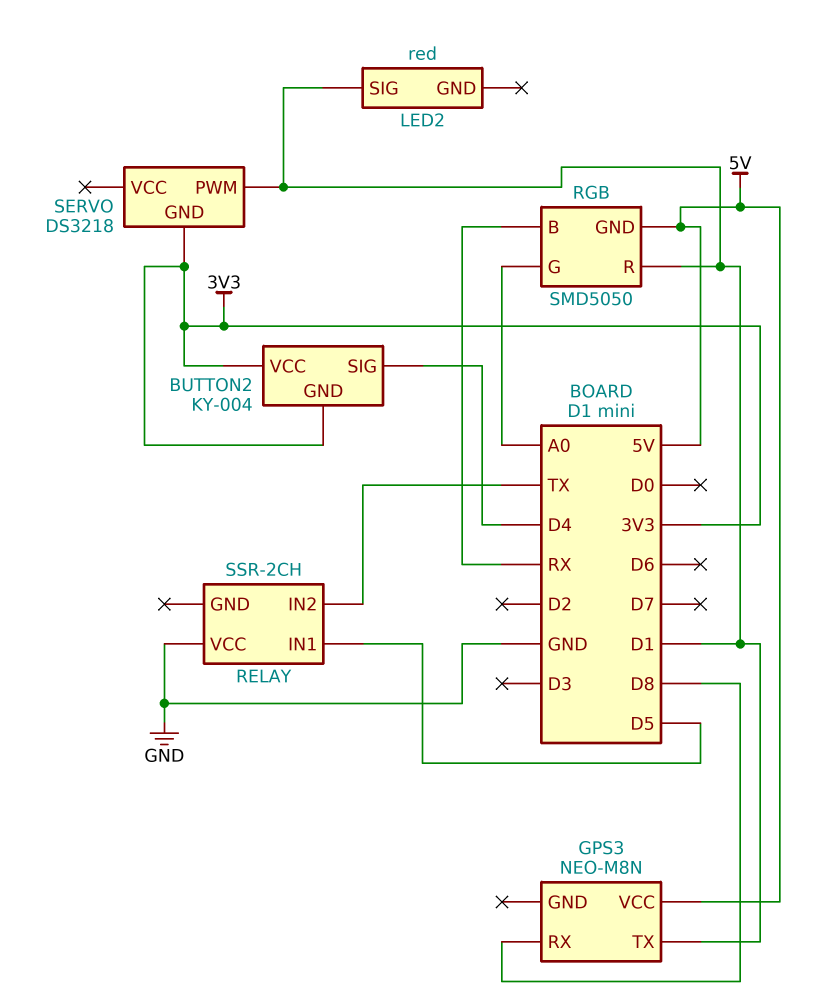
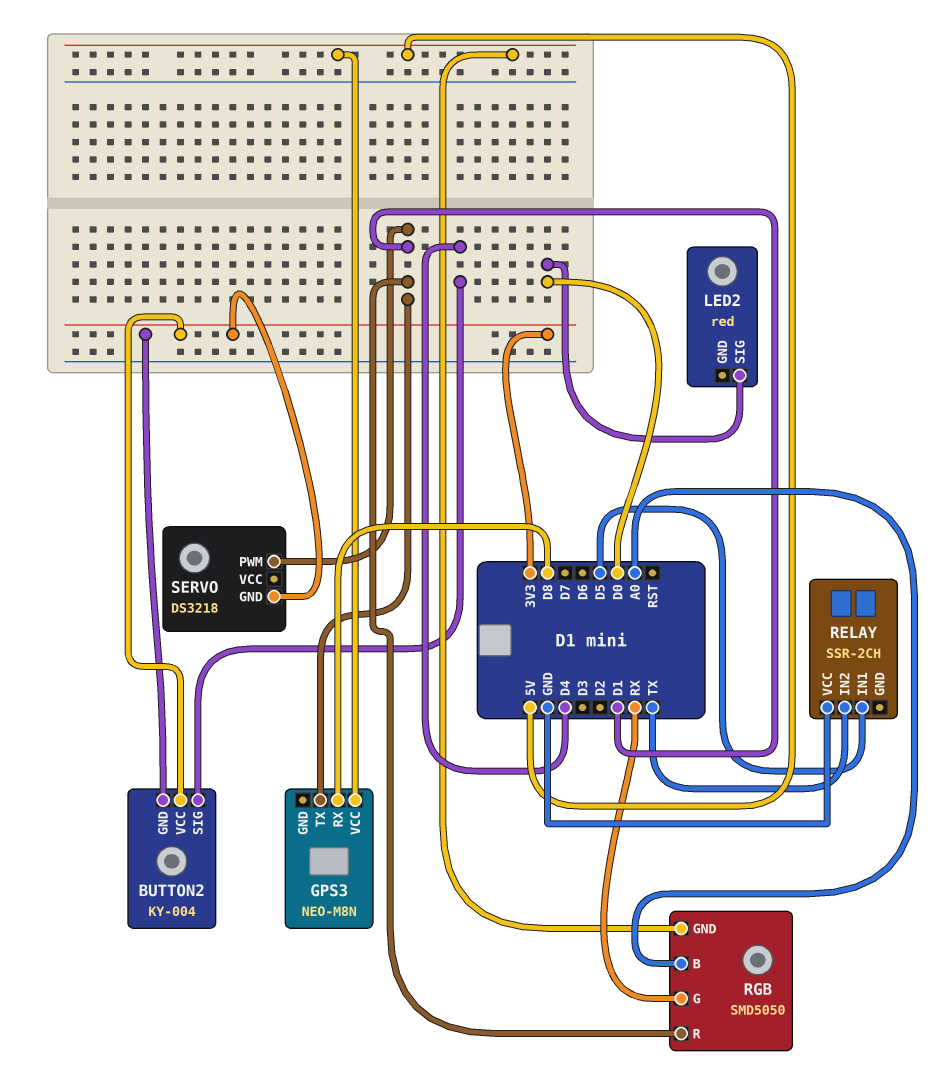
LED2 pin SIG: D1 -> D0
RGB pin B: RX -> A0
RGB pin G: A0 -> RX

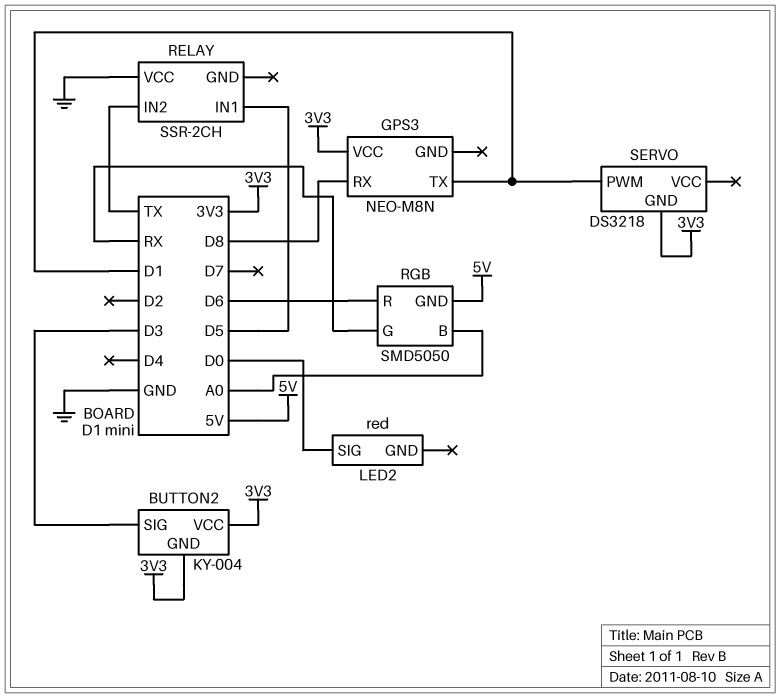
BUTTON2 pin SIG: D4 -> D3
GPS3 pin VCC: 5V -> 3V3
RGB pin R: D1 -> D6

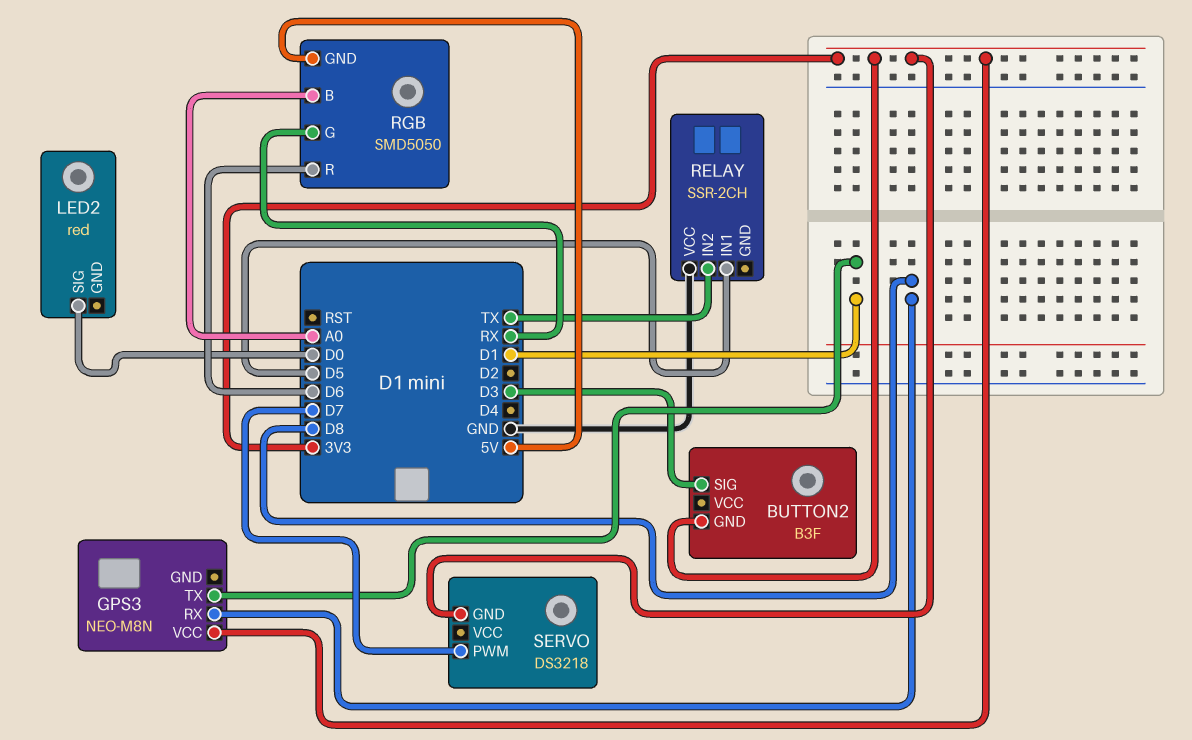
BUTTON2: KY-004 -> B3F
BUTTON2 pin VCC: 3V3 -> none
SERVO pin PWM: D1 -> D7

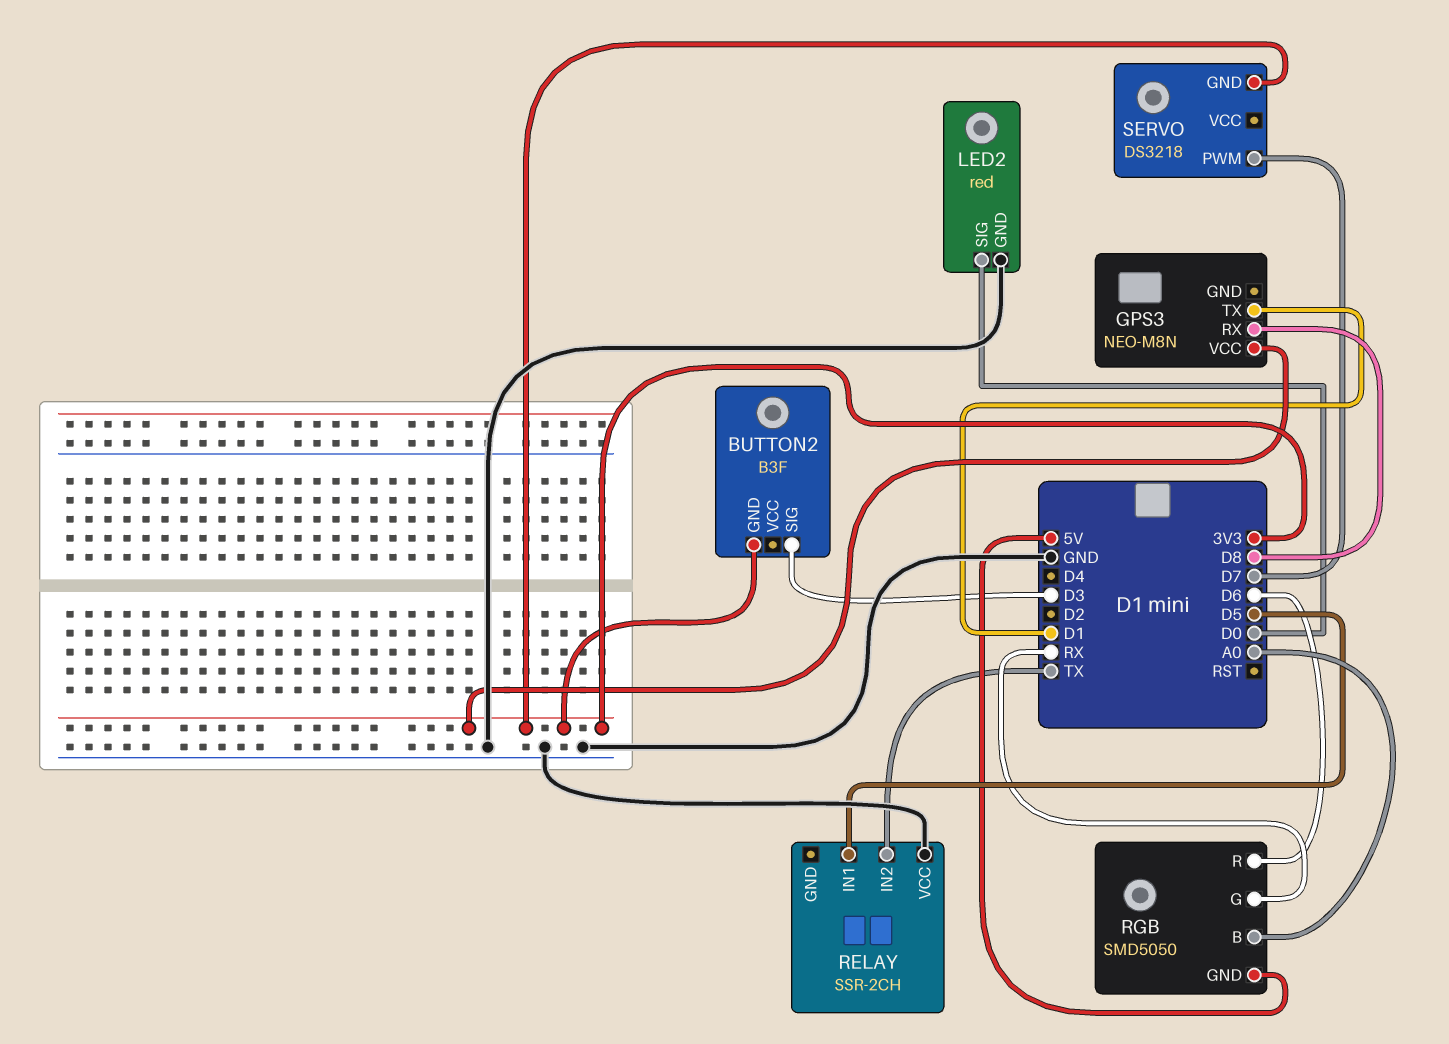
LED2 pin GND: none -> GND

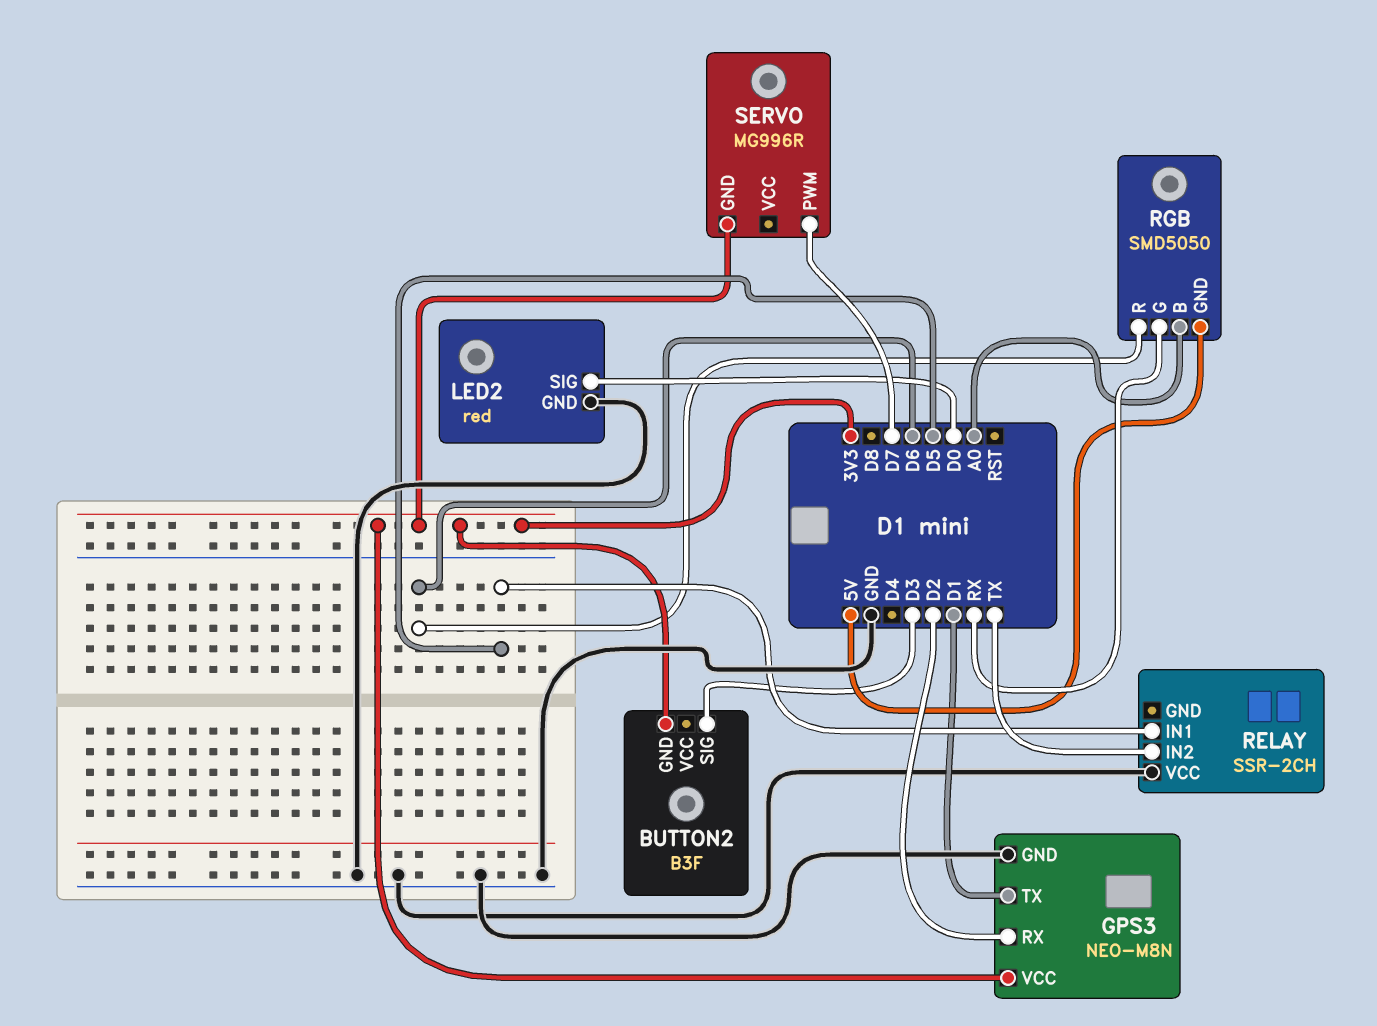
GPS3 pin GND: none -> GND
GPS3 pin RX: D8 -> D2
SERVO: DS3218 -> MG996R

